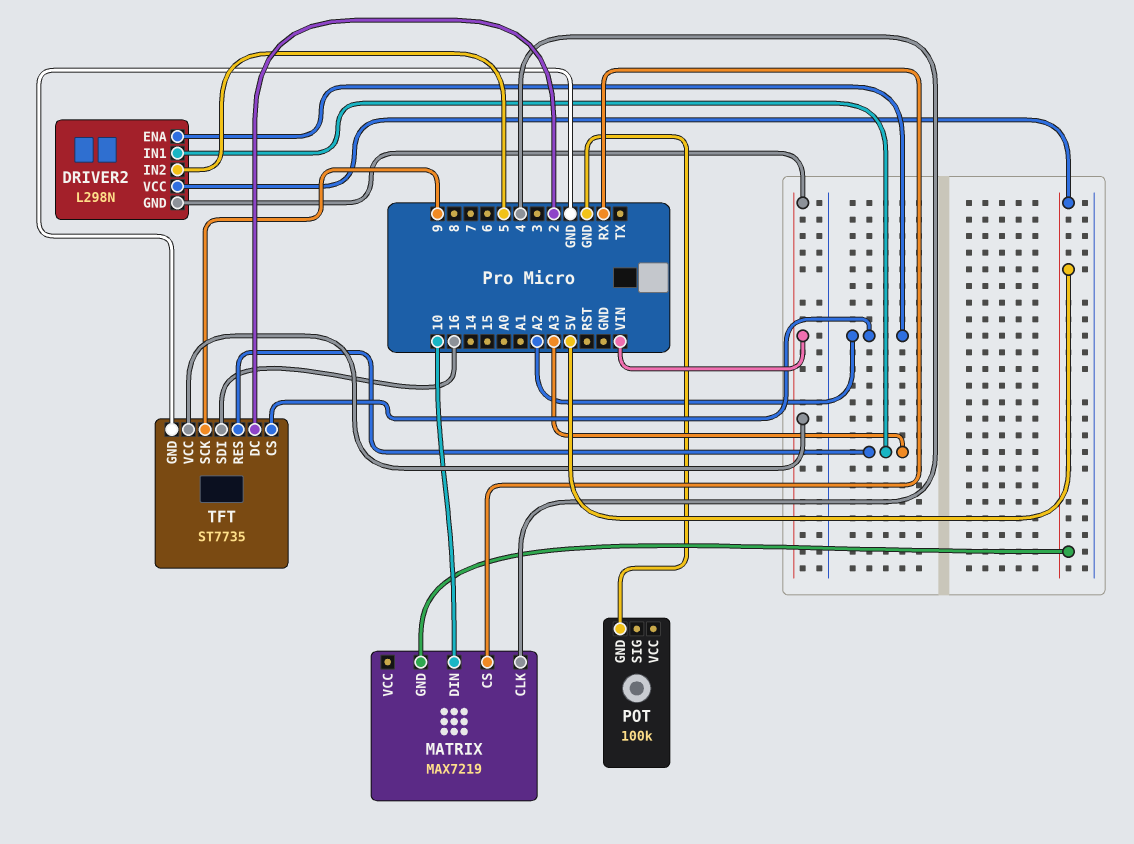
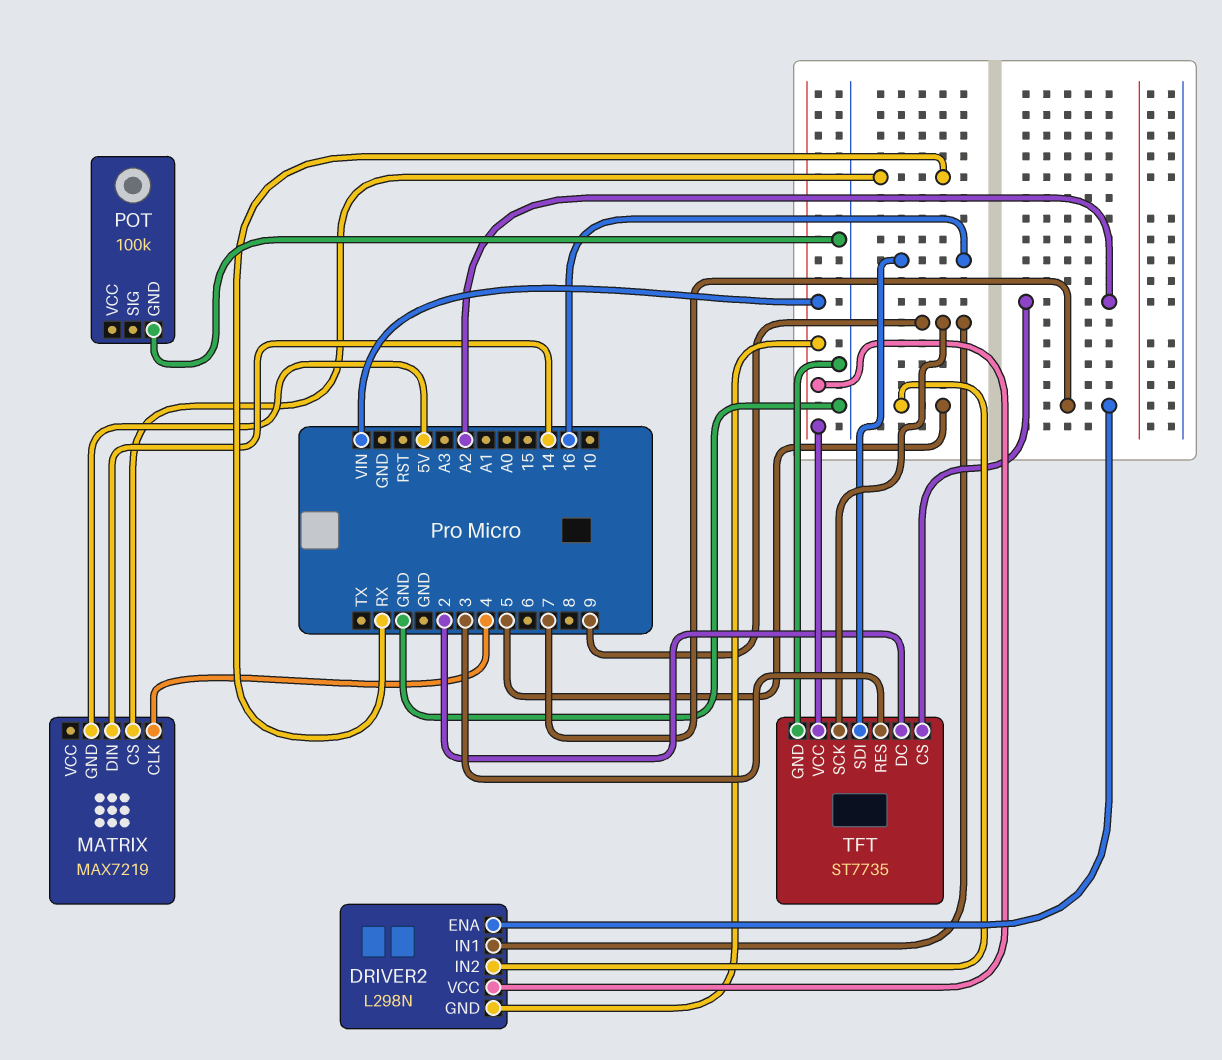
DRIVER2 pin ENA: A2 -> 7
DRIVER2 pin IN1: A3 -> 9
DRIVER2 pin VCC: 5V -> VIN
MATRIX pin DIN: 10 -> 14
TFT pin RES: A3 -> 3

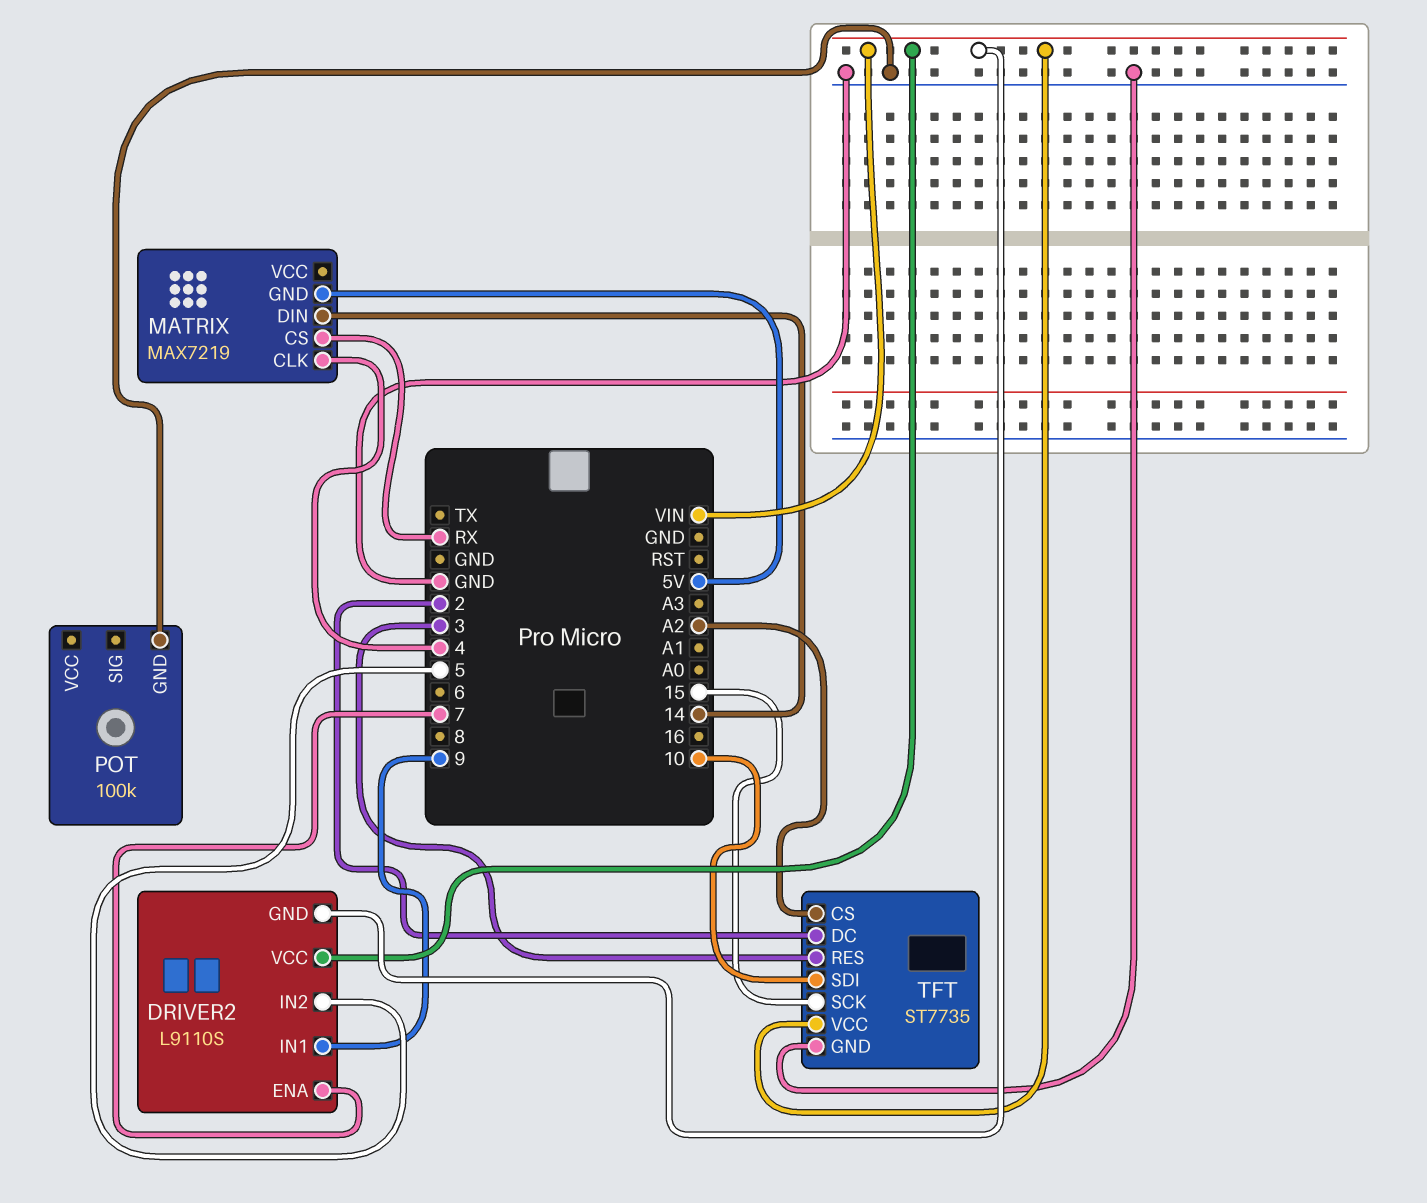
DRIVER2: L298N -> L9110S
TFT pin SCK: 9 -> 15
TFT pin SDI: 16 -> 10

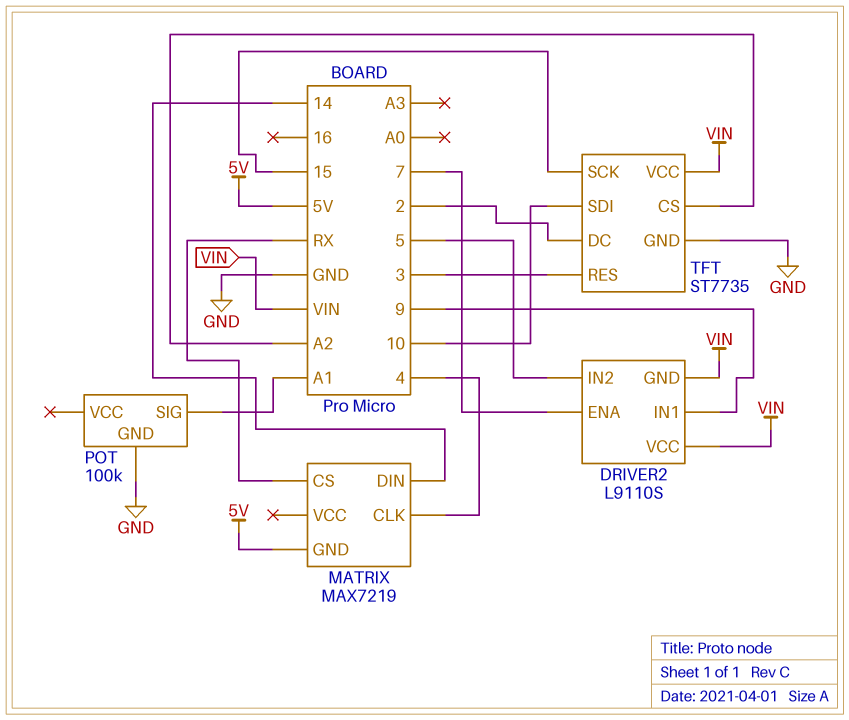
POT pin SIG: none -> A1

